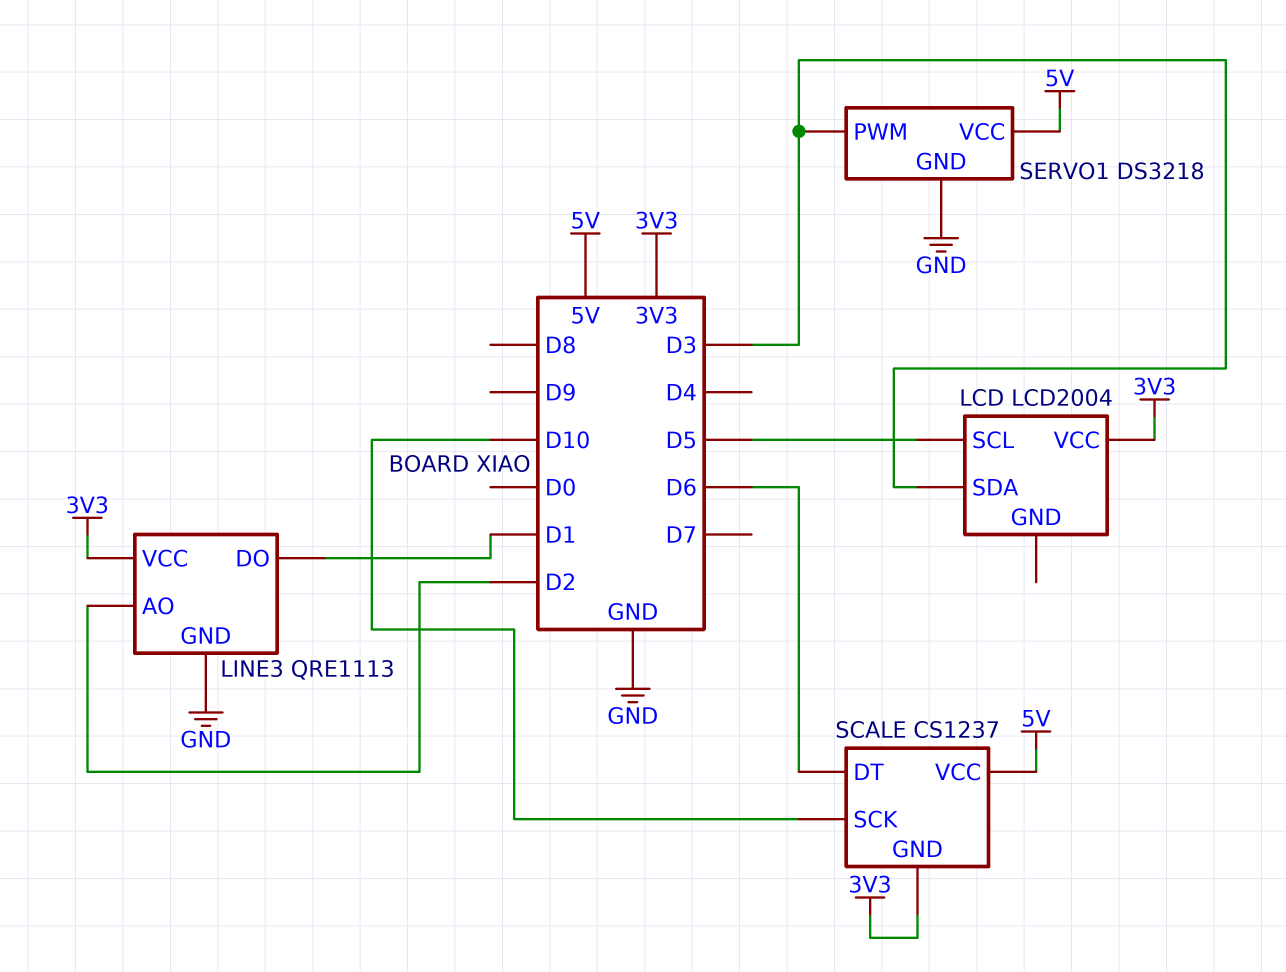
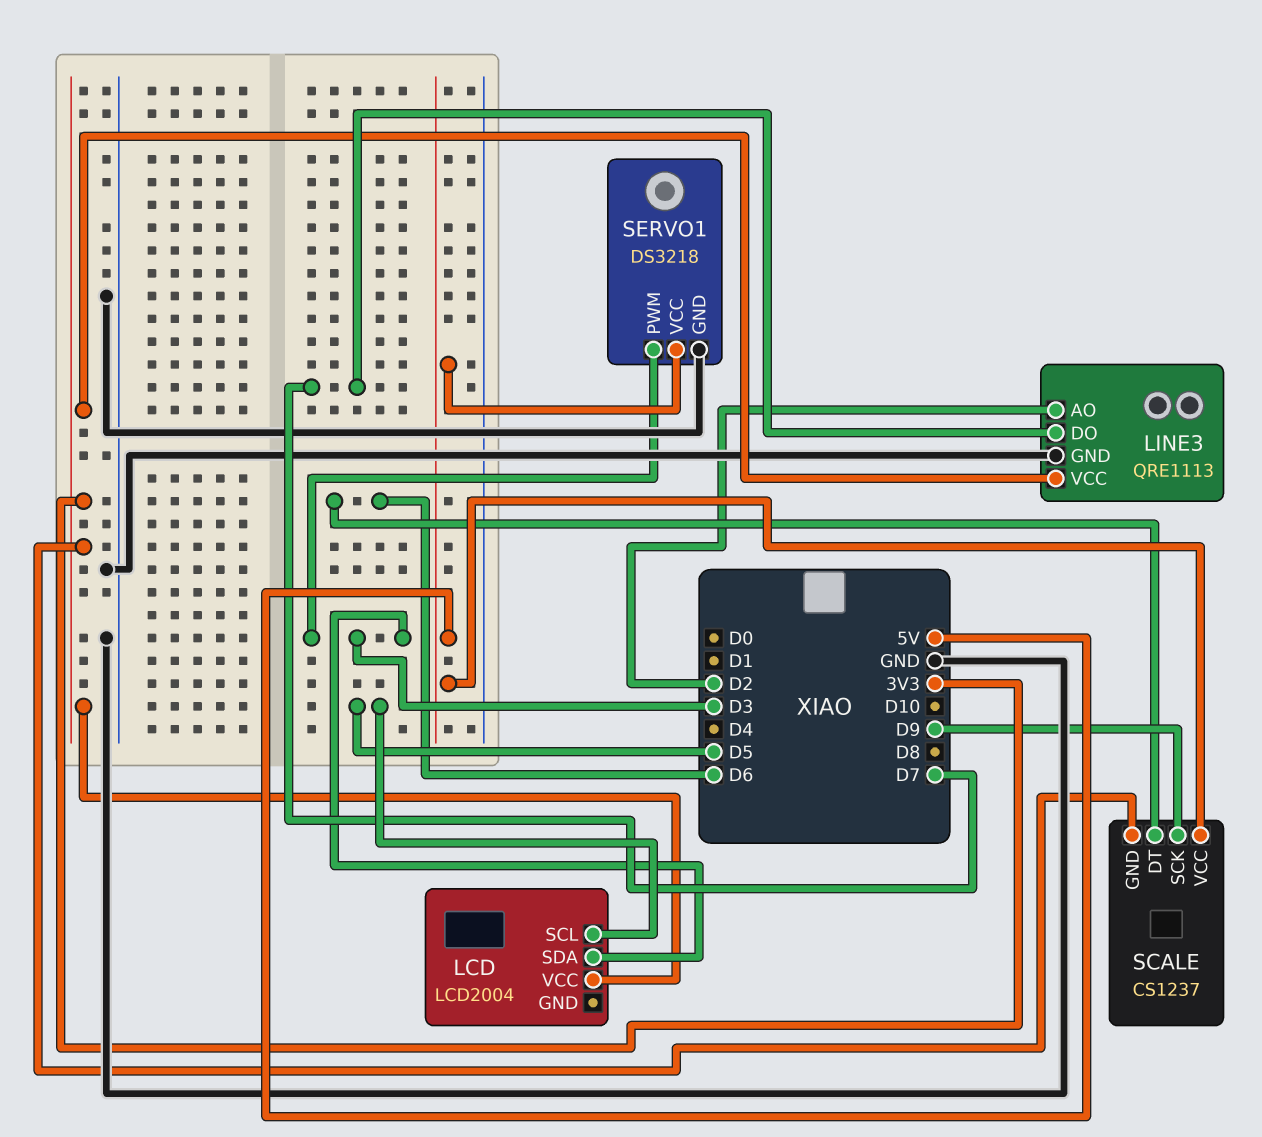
LINE3 pin DO: D1 -> D7
SCALE pin SCK: D10 -> D9

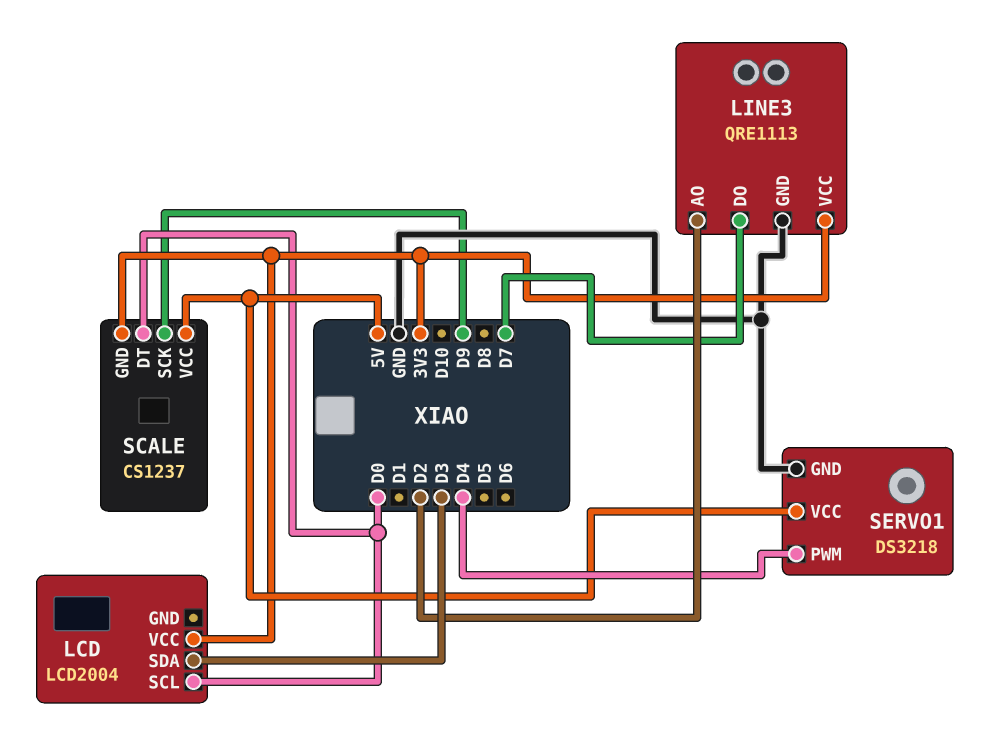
LCD pin SCL: D5 -> D0
SCALE pin DT: D6 -> D0
SERVO1 pin PWM: D3 -> D4

